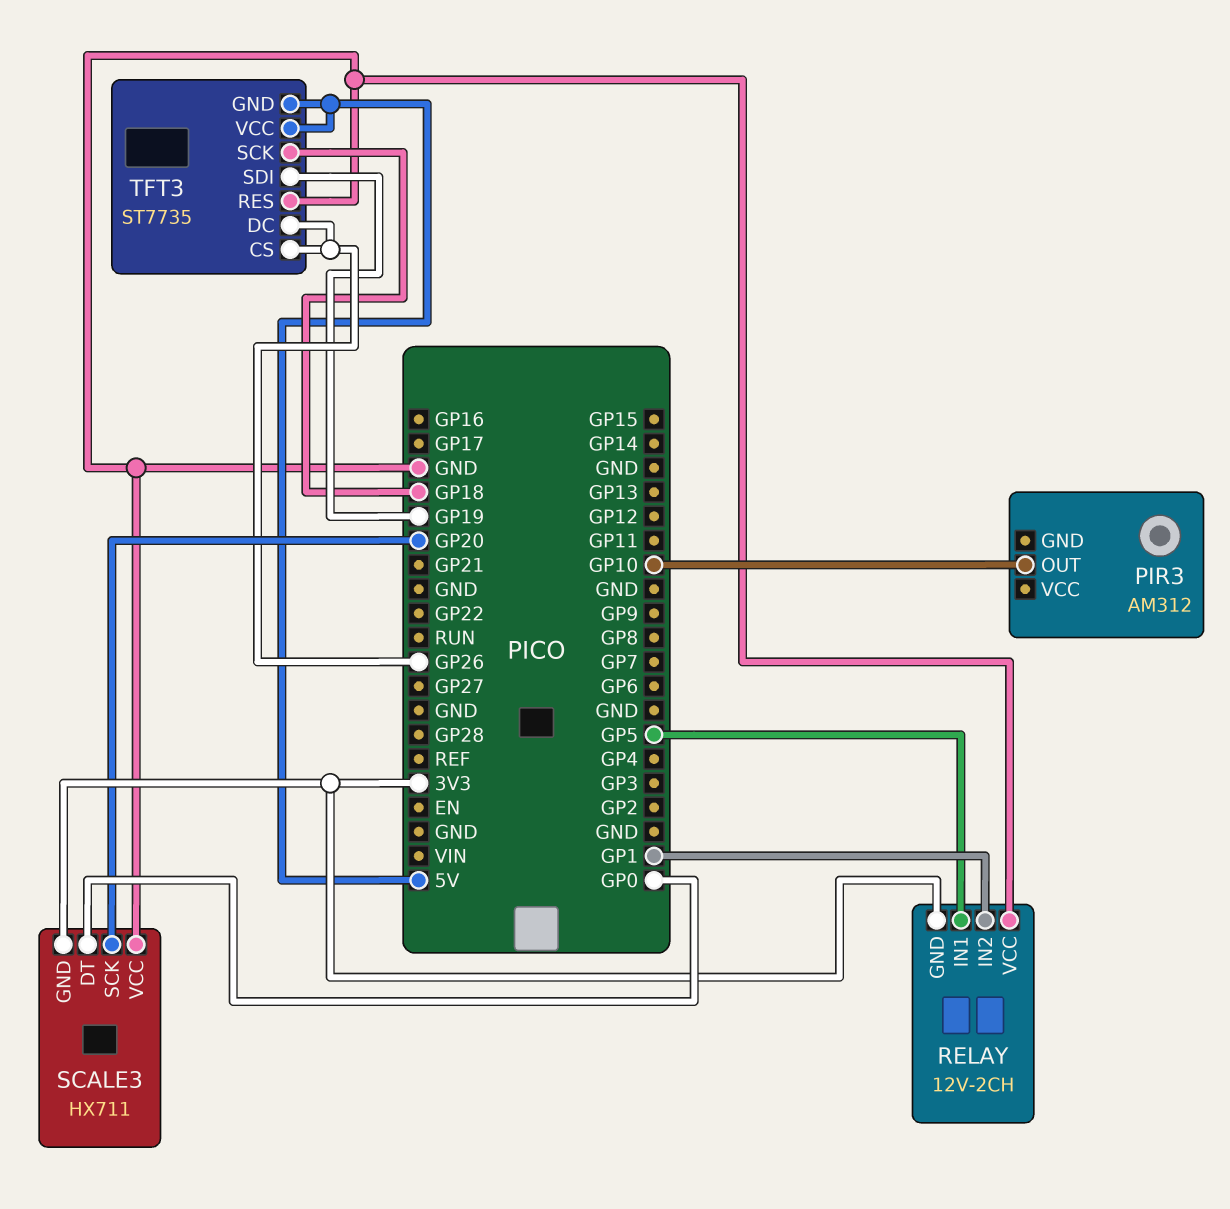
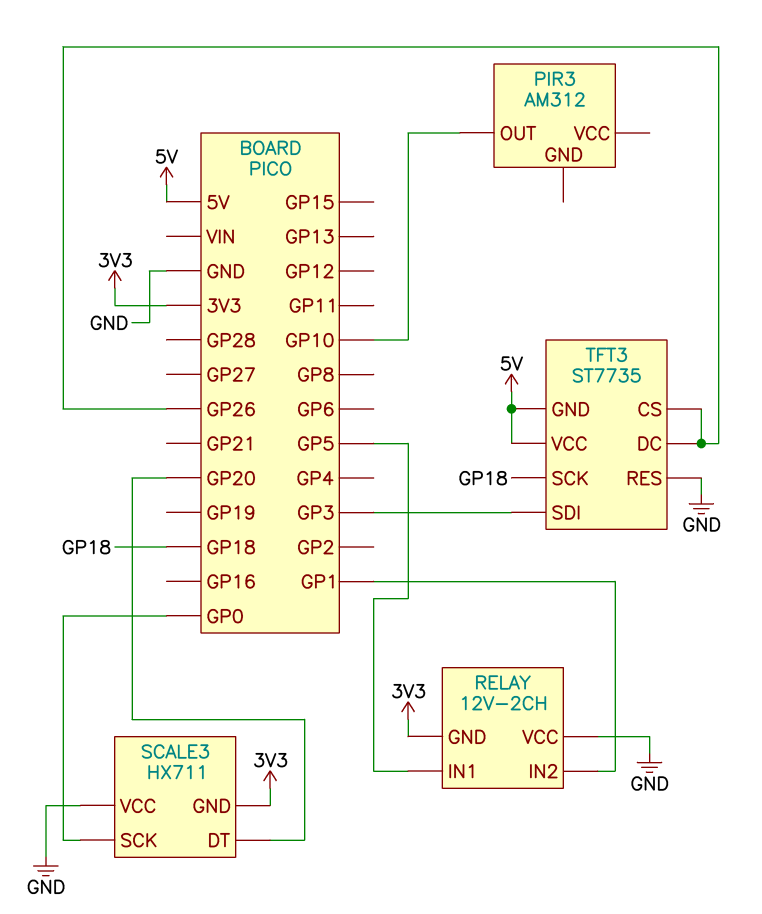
SCALE3 pin DT: GP0 -> GP20
SCALE3 pin SCK: GP20 -> GP0
TFT3 pin SDI: GP19 -> GP3

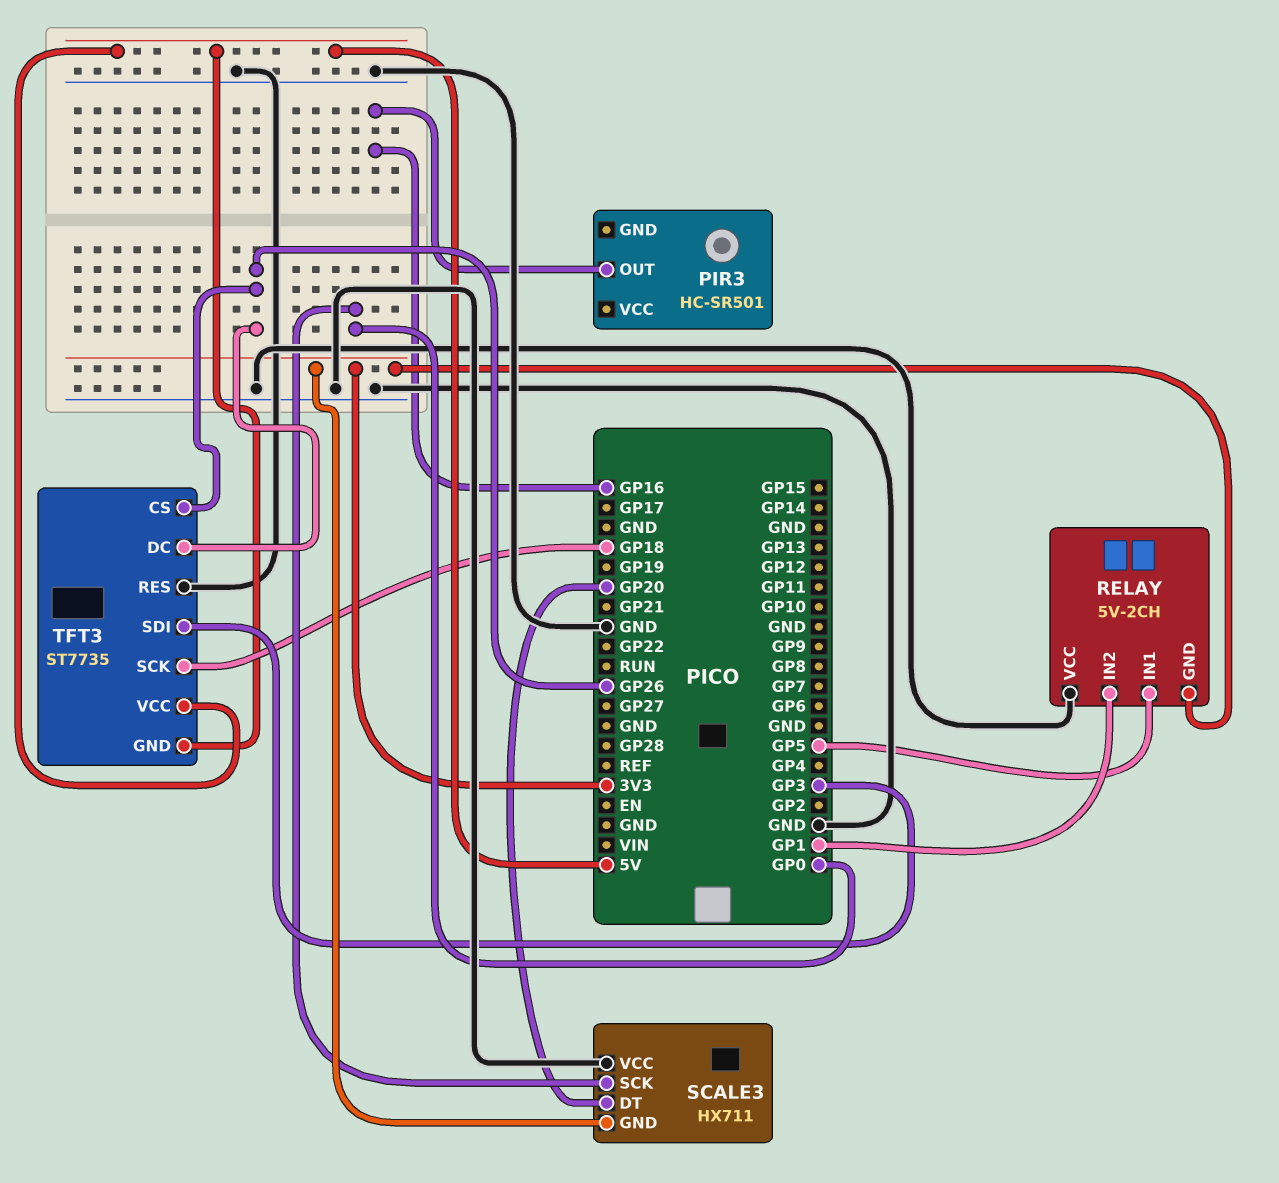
PIR3: AM312 -> HC-SR501
PIR3 pin OUT: GP10 -> GP16
RELAY: 12V-2CH -> 5V-2CH

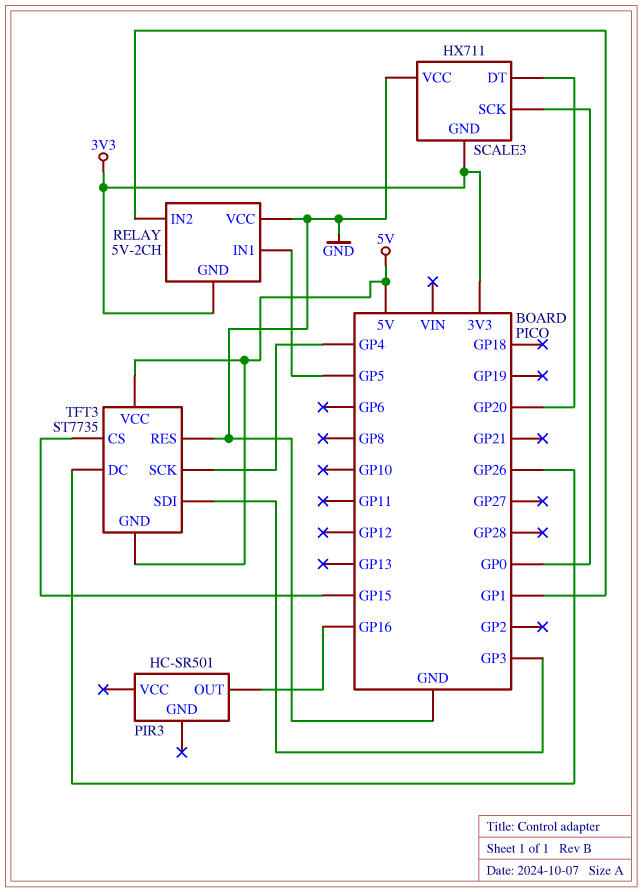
TFT3 pin CS: GP26 -> GP15
TFT3 pin SCK: GP18 -> GP4

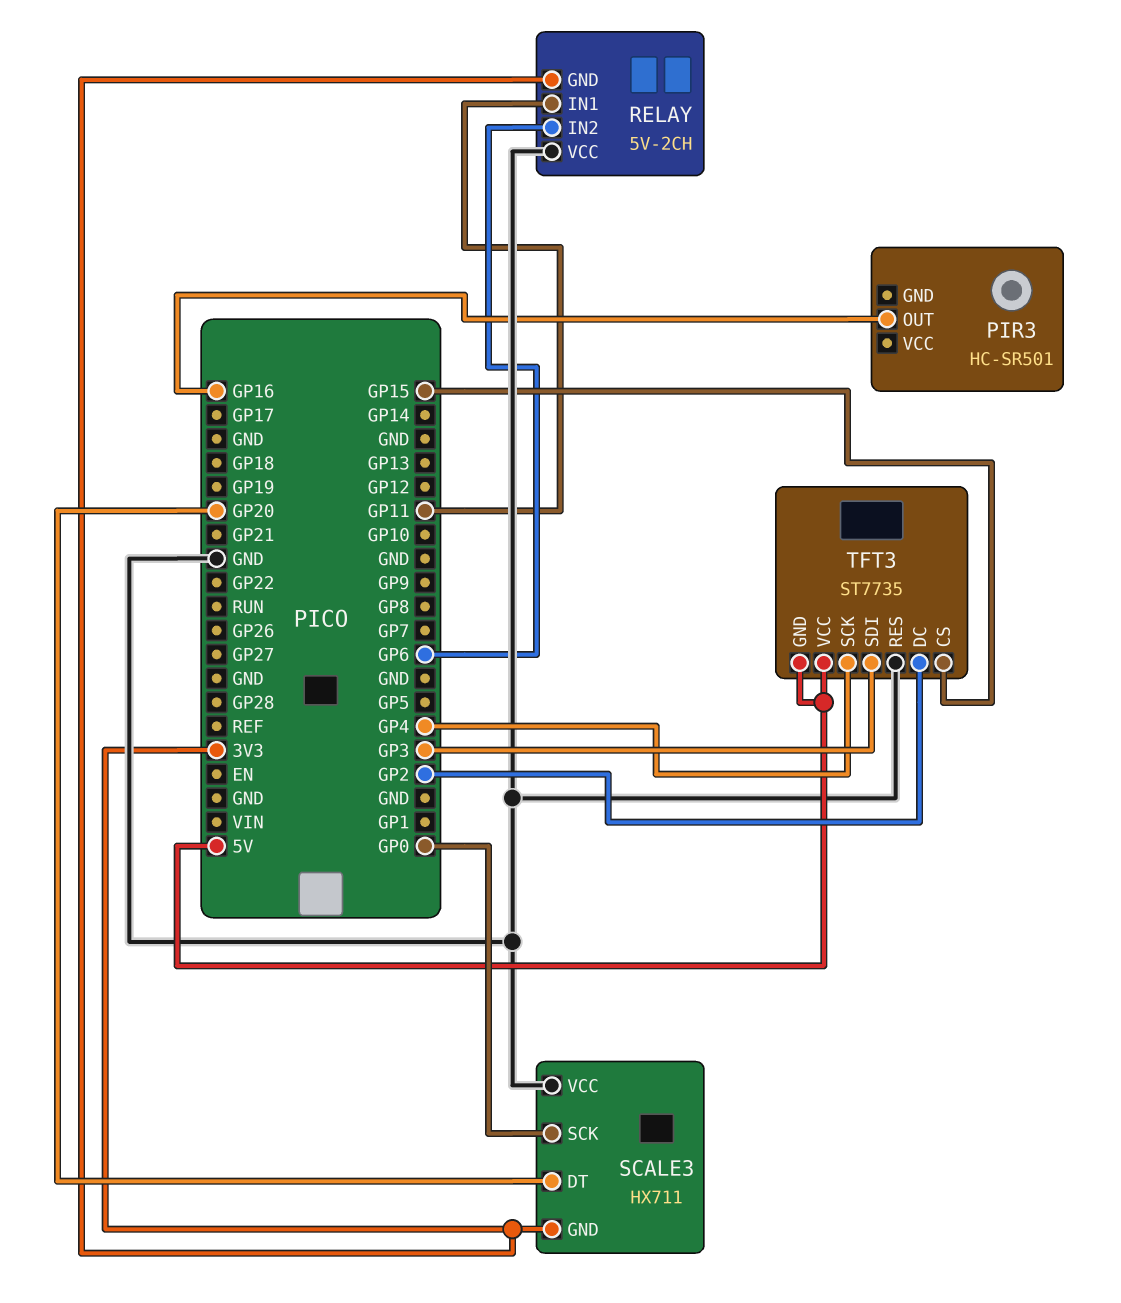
RELAY pin IN1: GP5 -> GP11
RELAY pin IN2: GP1 -> GP6
TFT3 pin DC: GP26 -> GP2

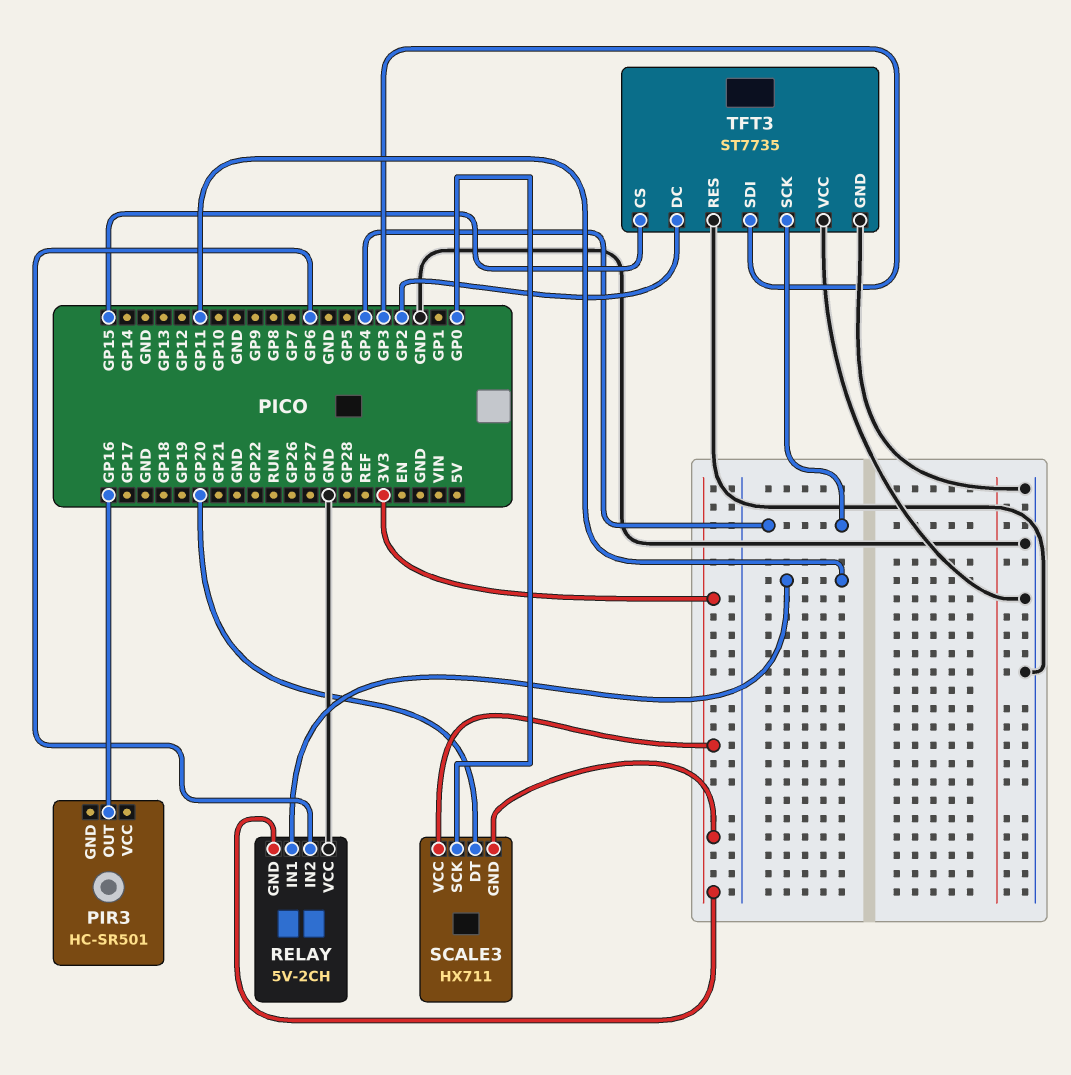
SCALE3 pin VCC: GND -> 3V3
TFT3 pin GND: 5V -> GND
TFT3 pin VCC: 5V -> GND

